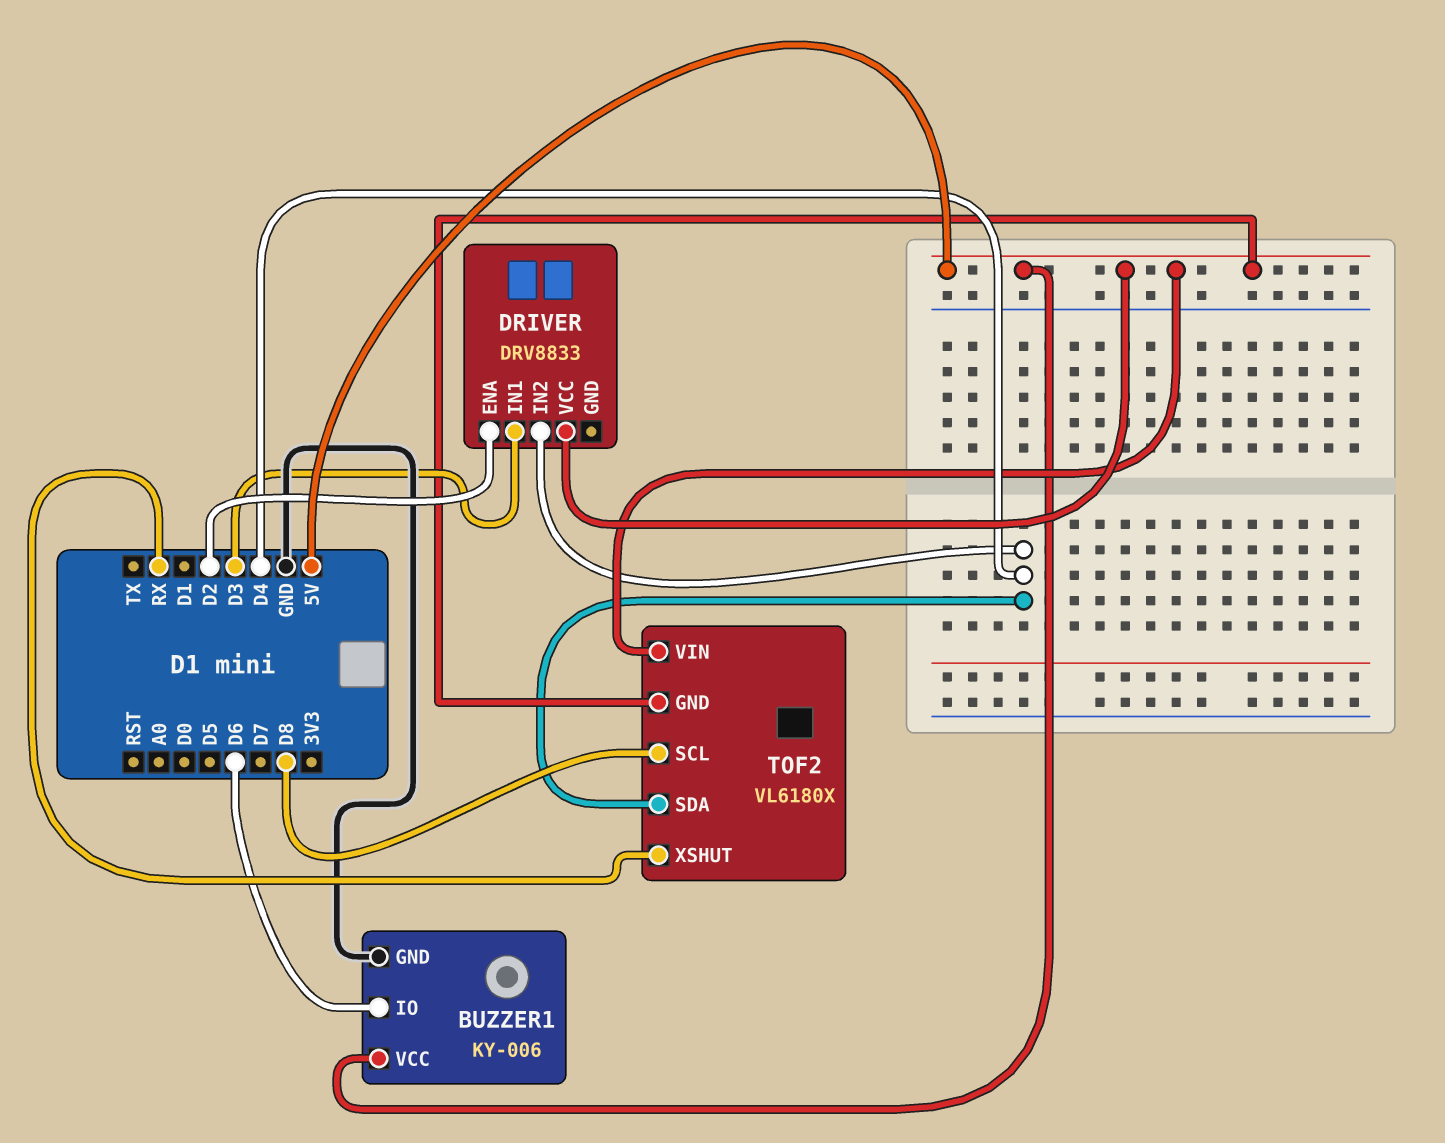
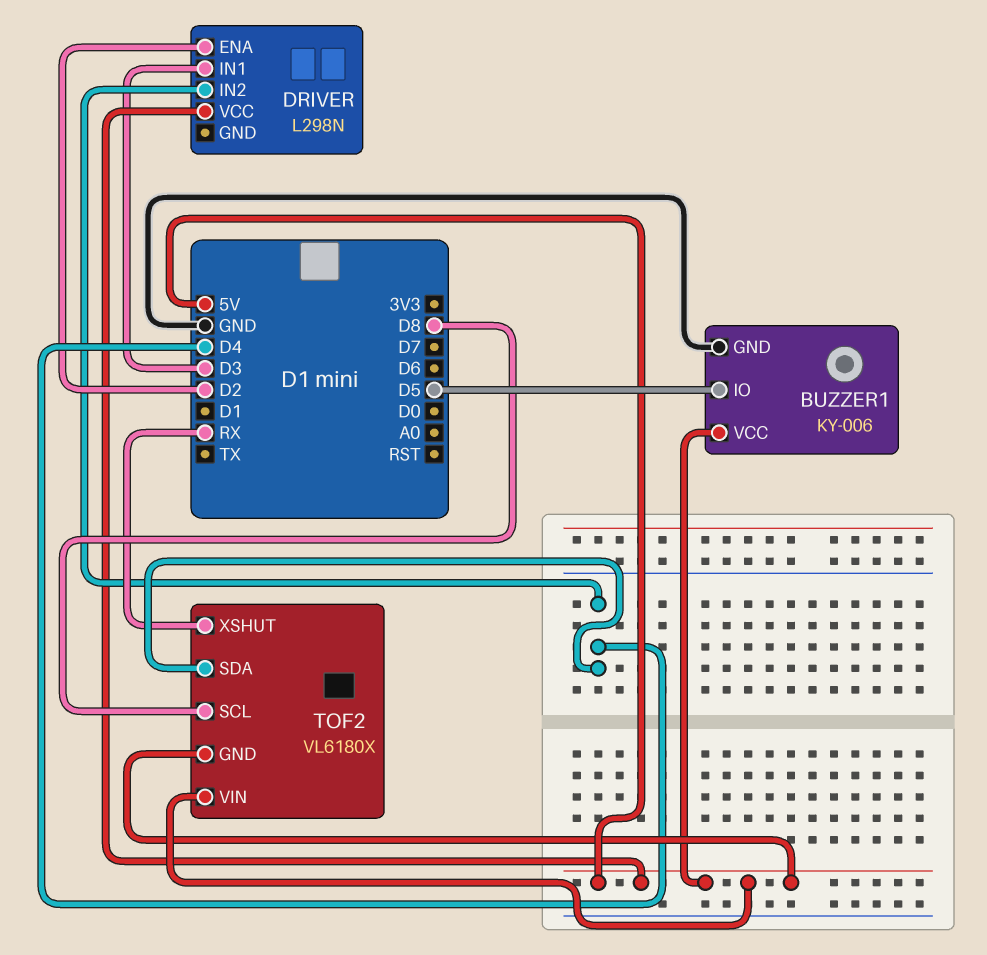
BUZZER1 pin IO: D6 -> D5
DRIVER: DRV8833 -> L298N

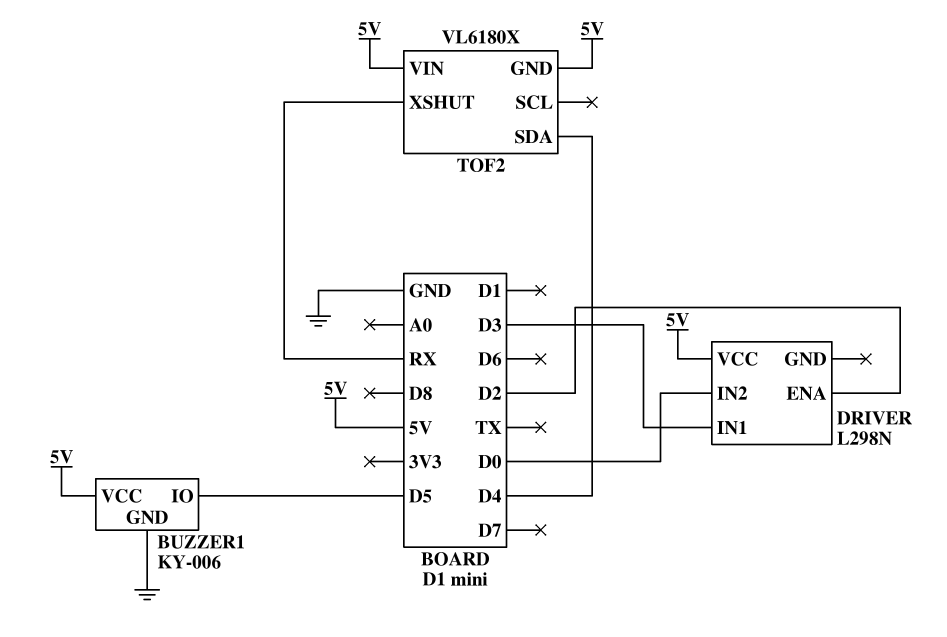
DRIVER pin IN2: D4 -> D0
TOF2 pin SCL: D8 -> none

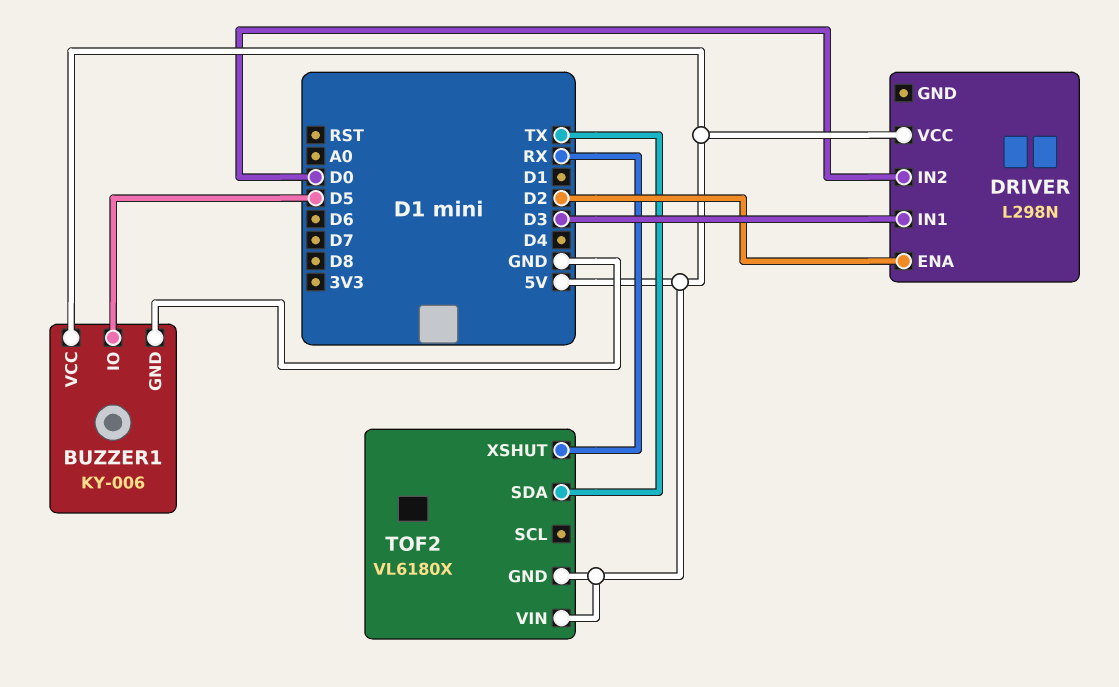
TOF2 pin SDA: D4 -> TX

